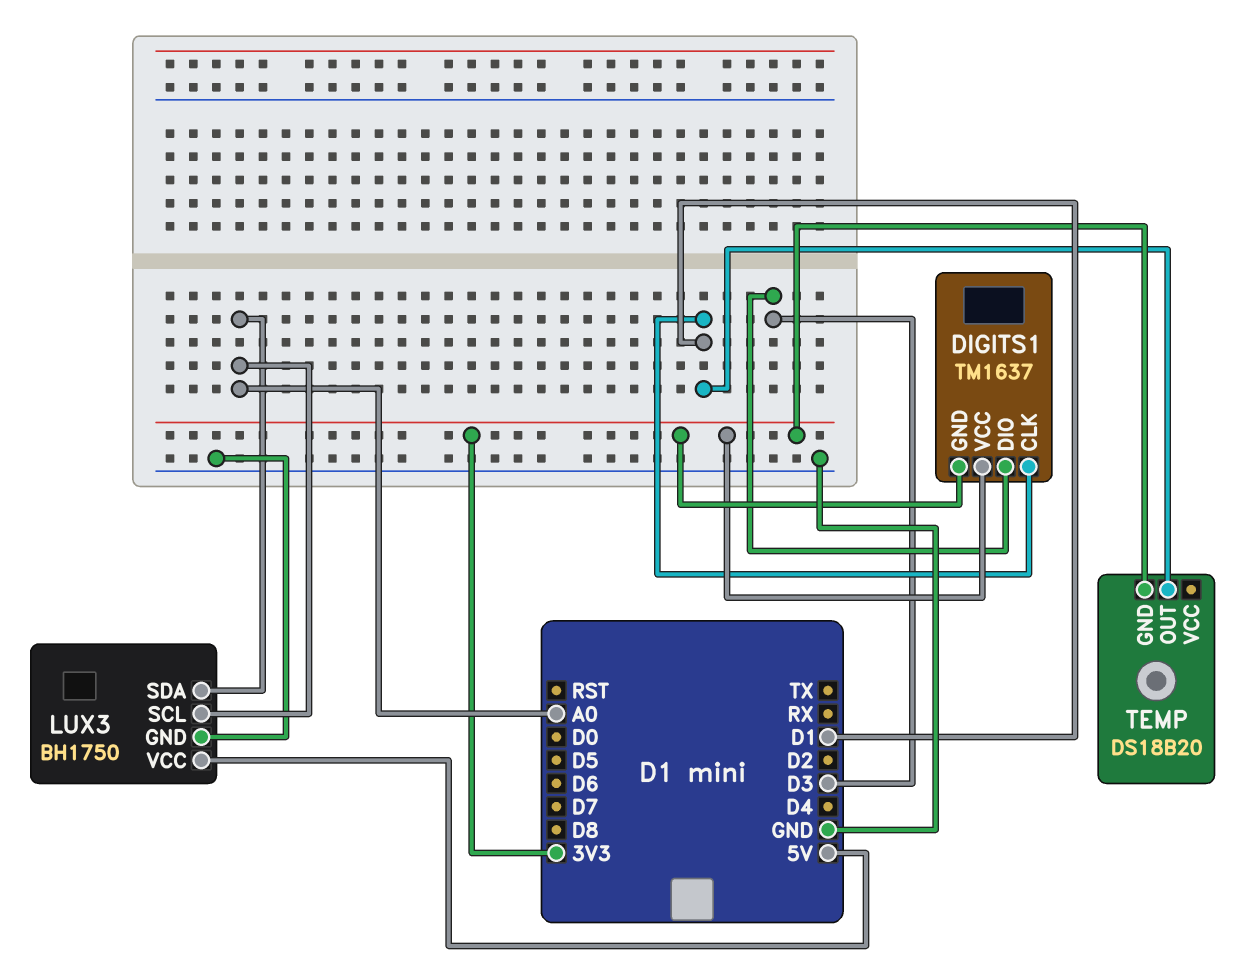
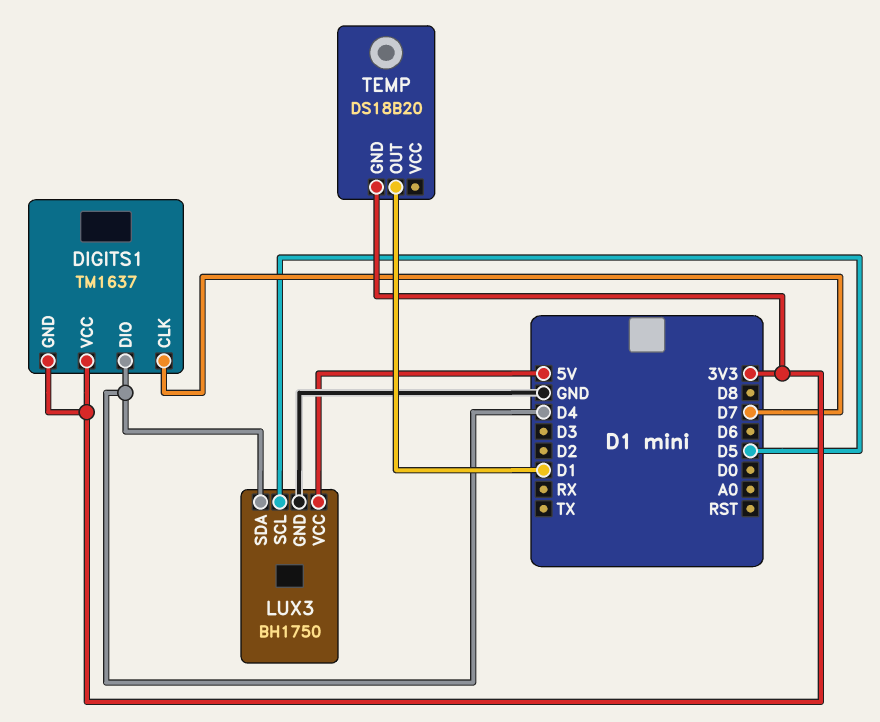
DIGITS1 pin CLK: D1 -> D7
DIGITS1 pin DIO: D3 -> D4
LUX3 pin SCL: A0 -> D5
LUX3 pin SDA: A0 -> D4

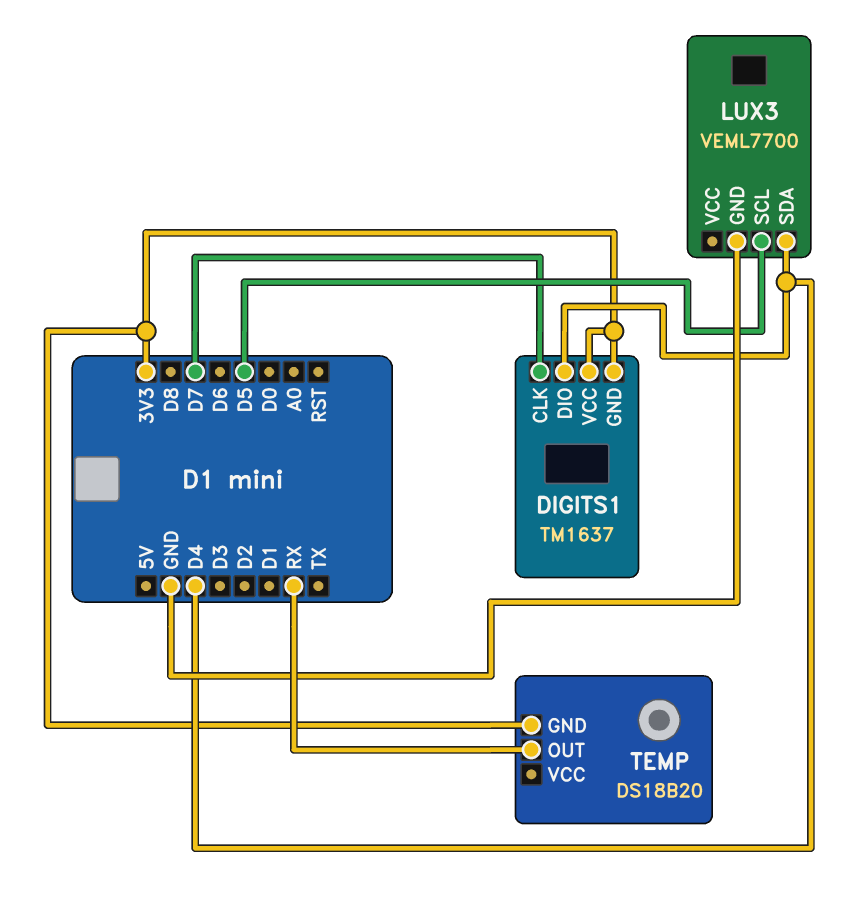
LUX3: BH1750 -> VEML7700
LUX3 pin VCC: 5V -> none
TEMP pin OUT: D1 -> RX

